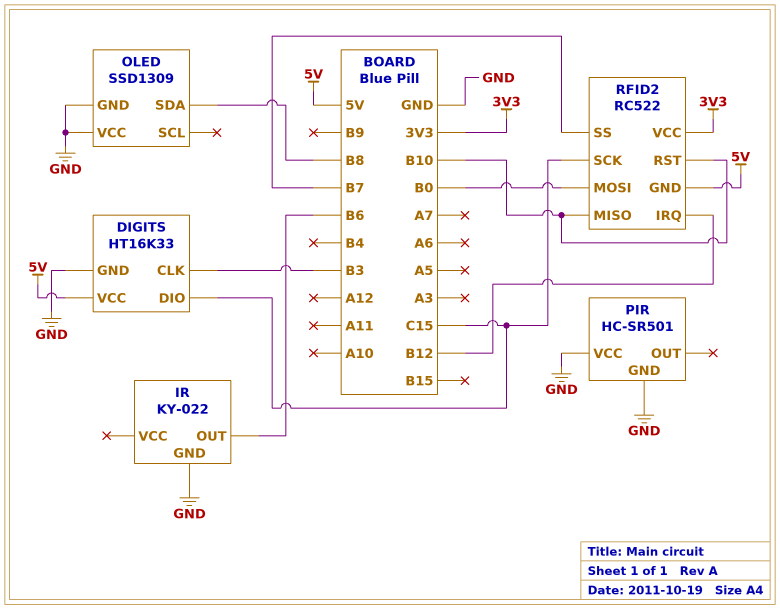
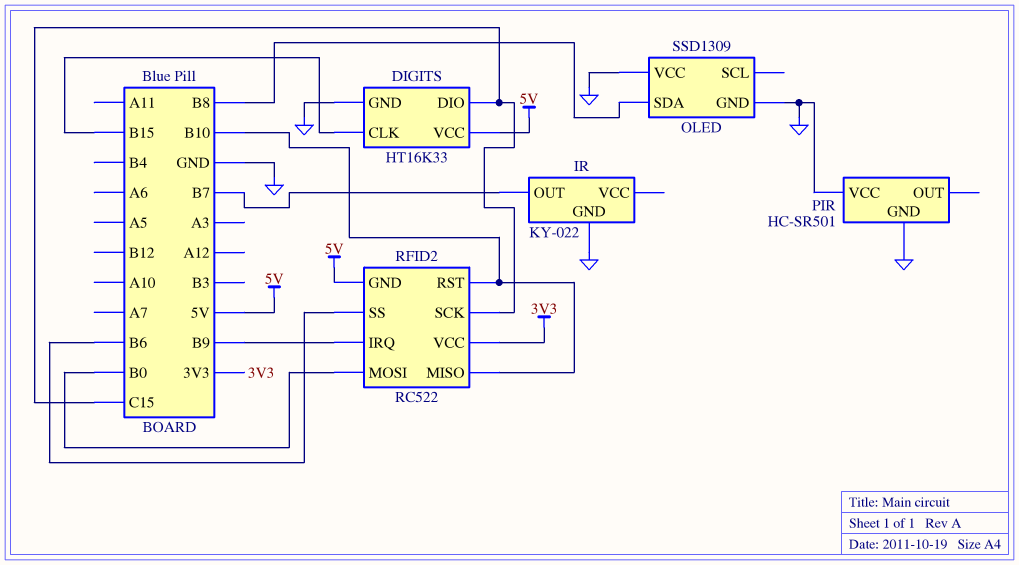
DIGITS pin CLK: B3 -> B15
IR pin OUT: B6 -> B7
RFID2 pin IRQ: B12 -> B9
RFID2 pin SS: B7 -> B6

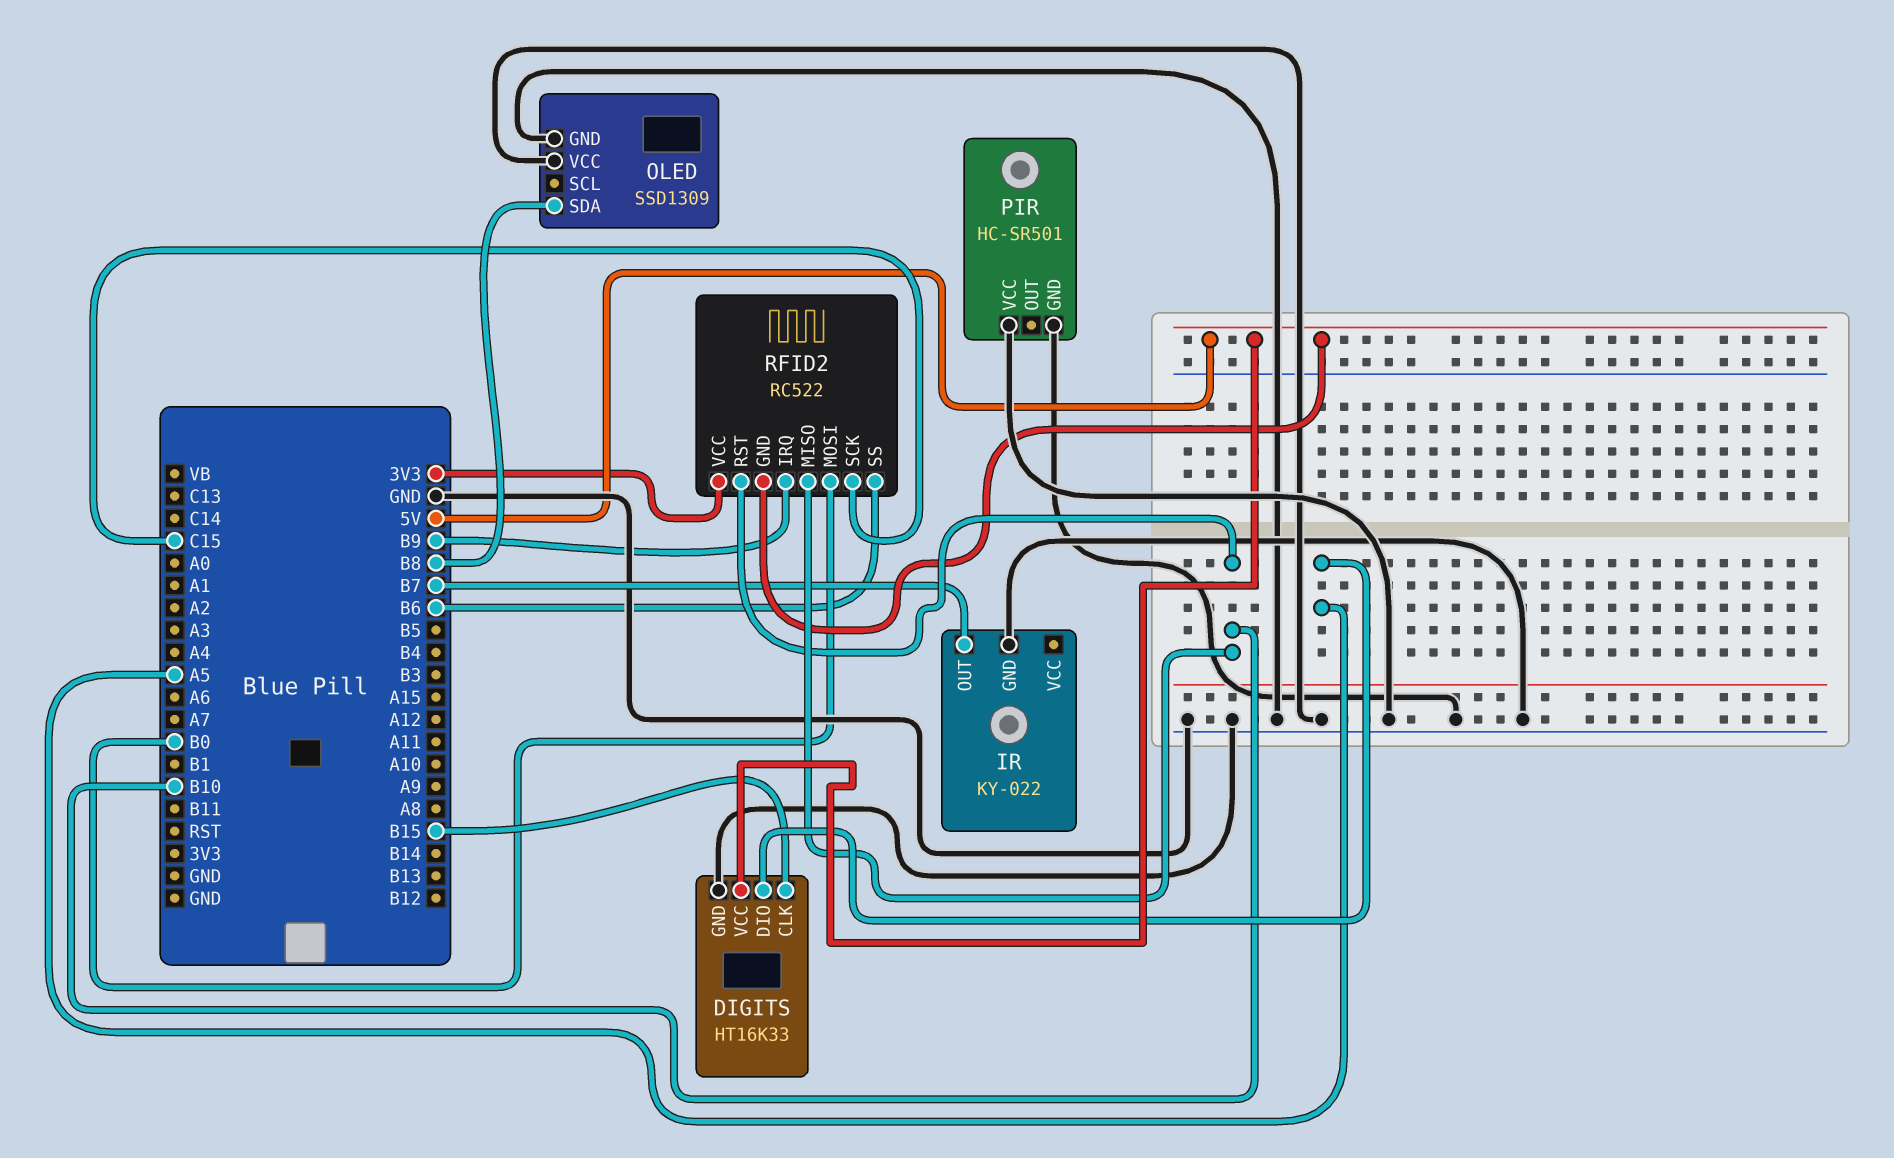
DIGITS pin DIO: C15 -> A5

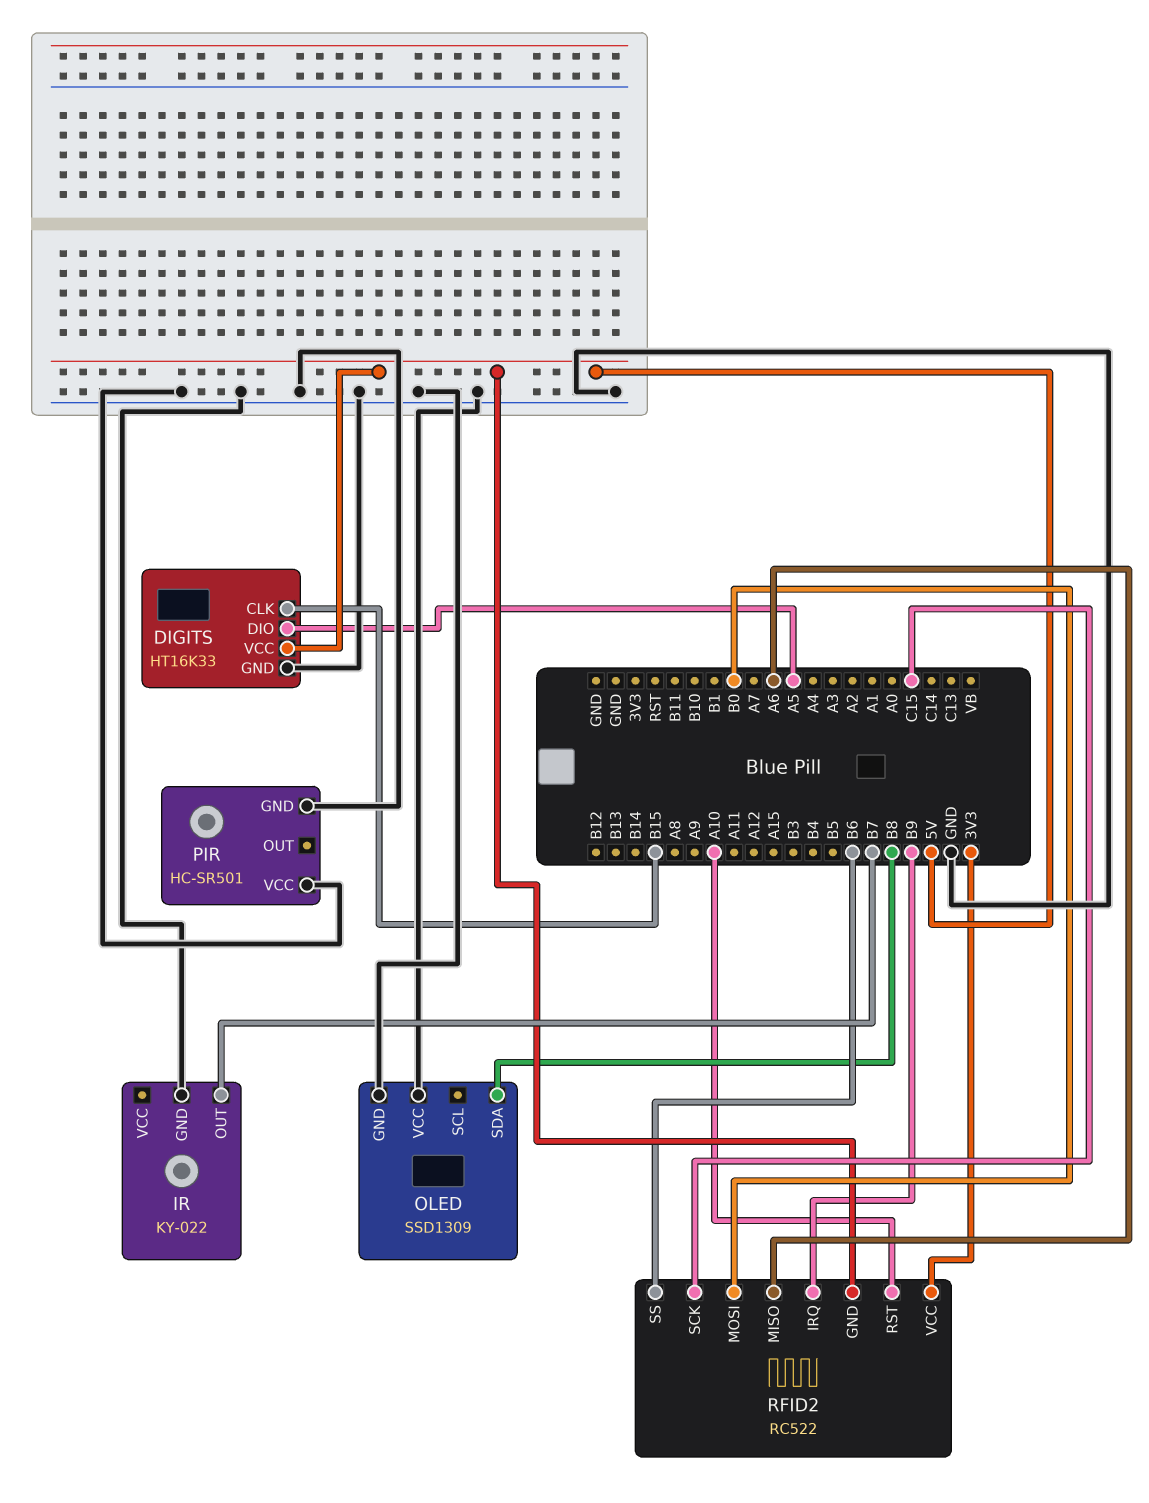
RFID2 pin MISO: B10 -> A6
RFID2 pin RST: B10 -> A10

